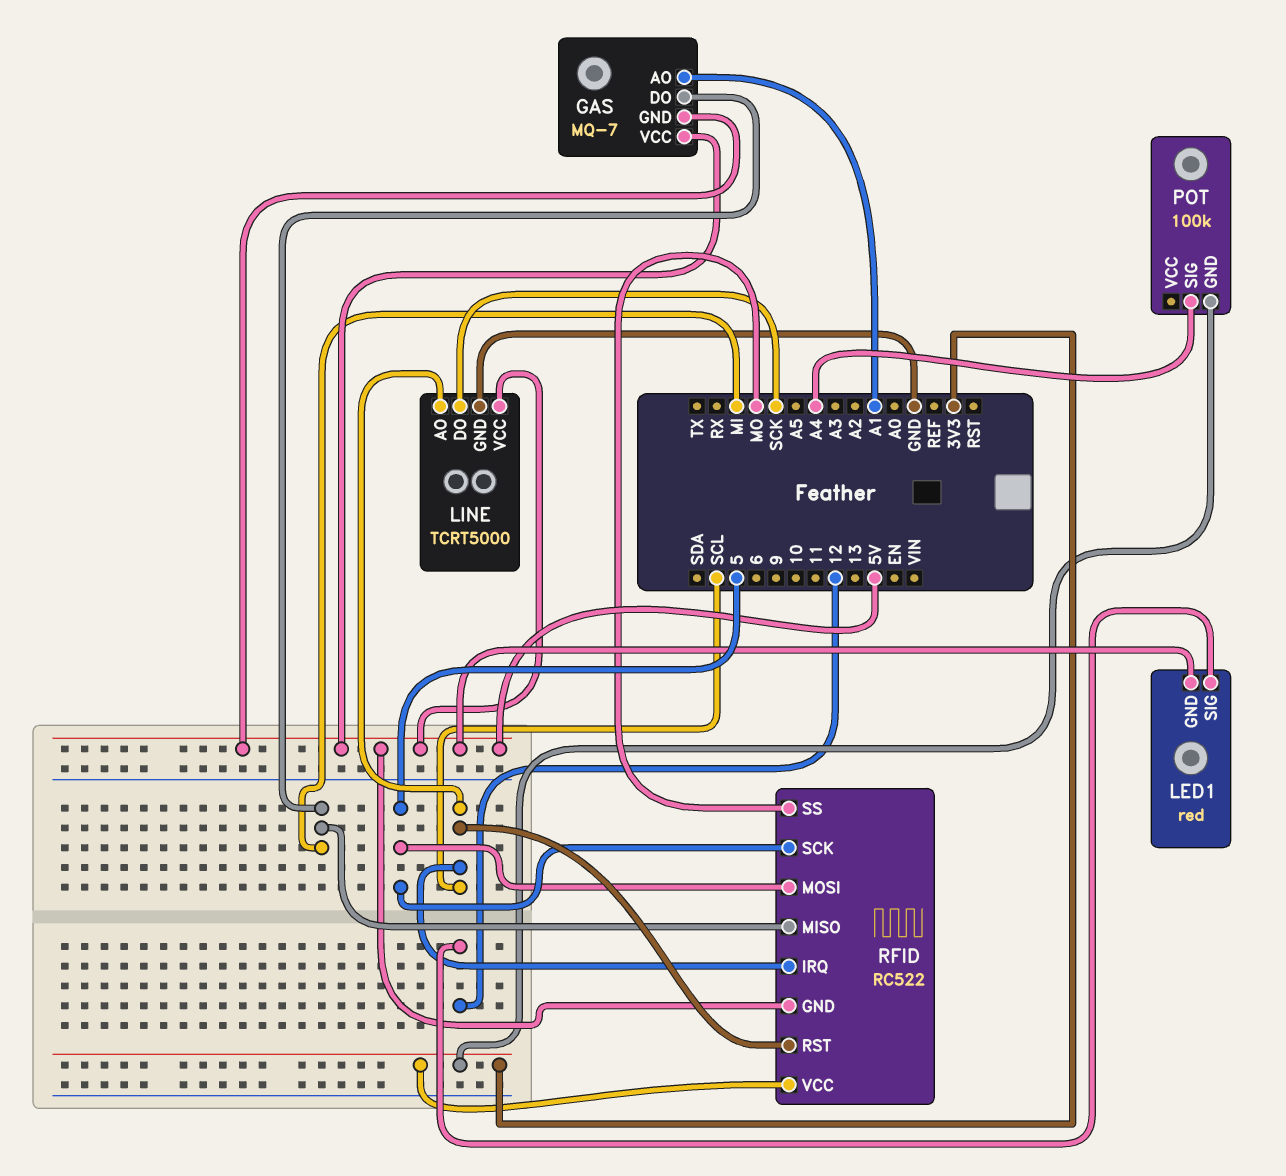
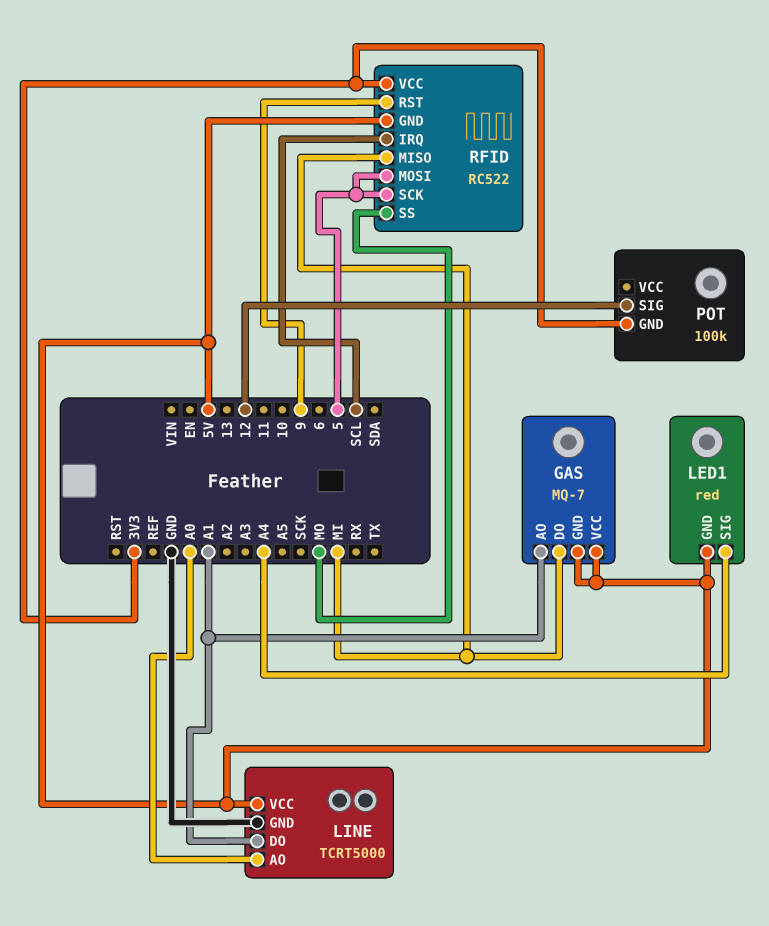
LED1 pin SIG: 12 -> A4
LINE pin AO: SCL -> A0
LINE pin DO: SCK -> A1
POT pin SIG: A4 -> 12
RFID pin RST: SCL -> 9

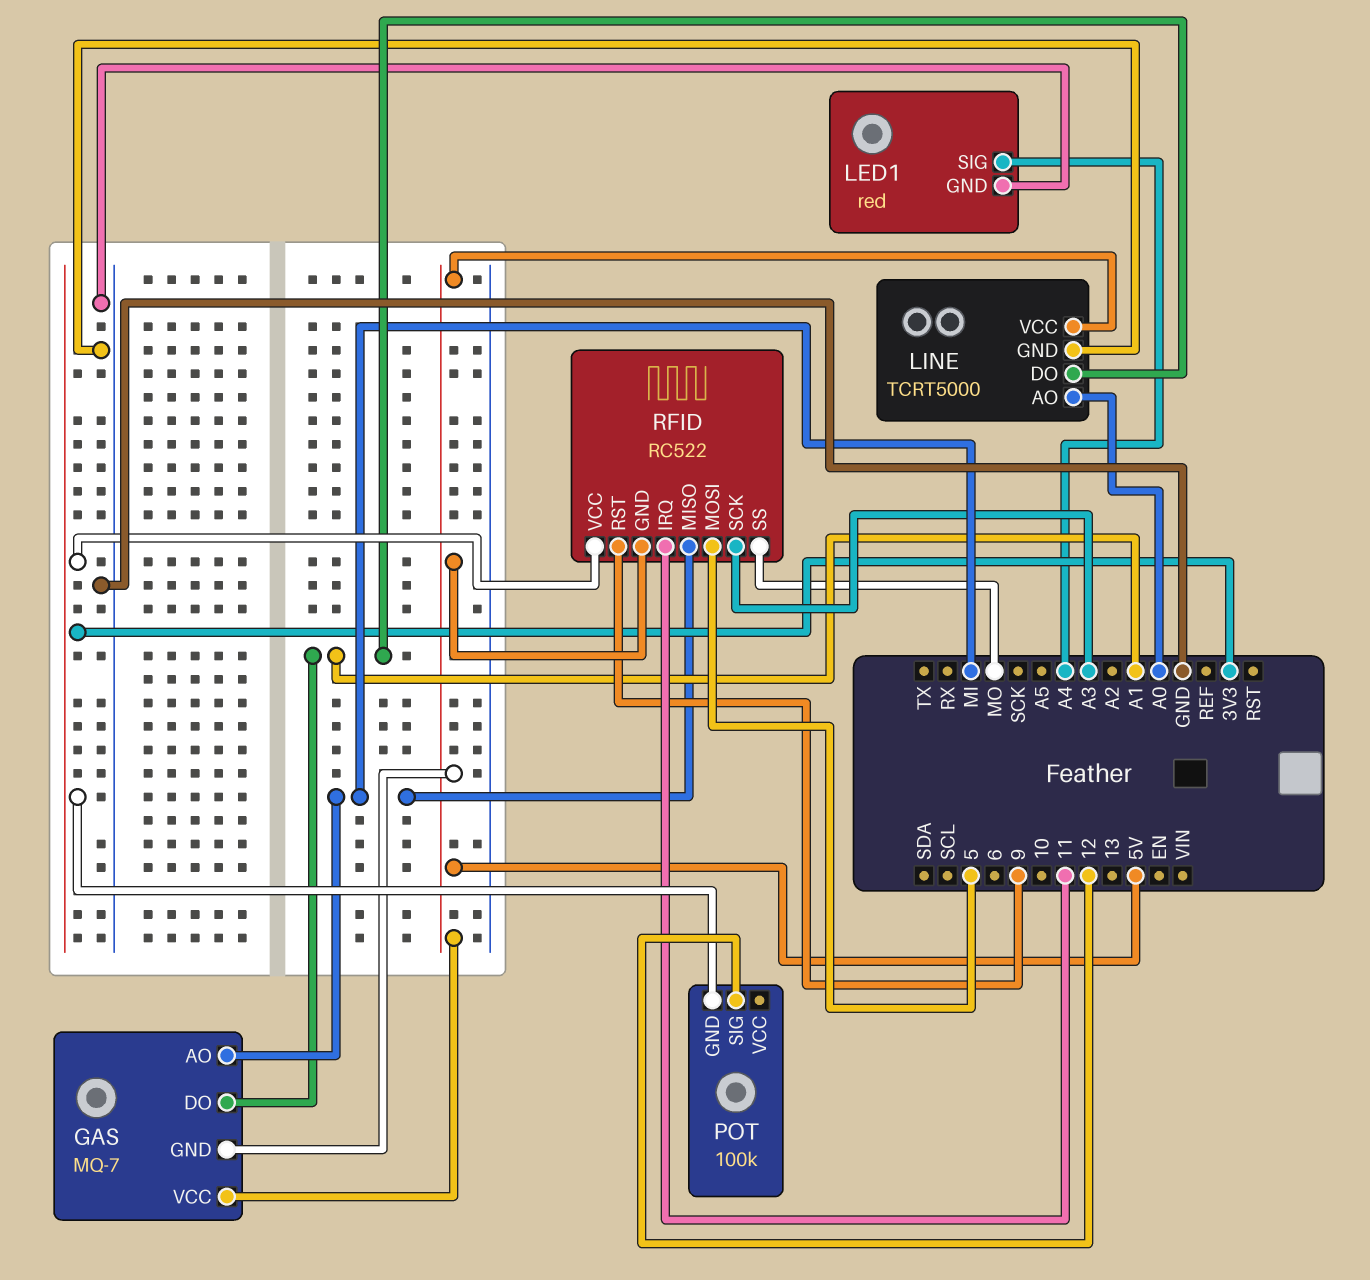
GAS pin AO: A1 -> MI
GAS pin DO: MI -> A1
LED1 pin GND: 5V -> GND
RFID pin IRQ: SCL -> 11
RFID pin SCK: 5 -> A3

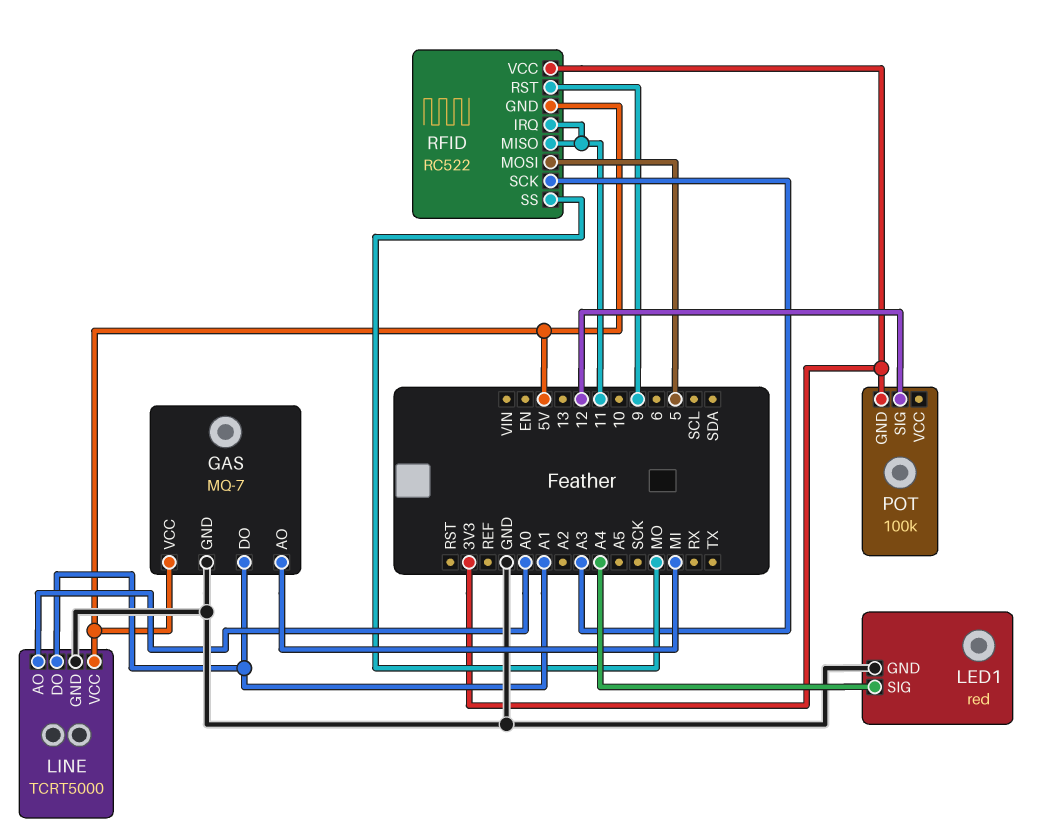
GAS pin GND: 5V -> GND
RFID pin MISO: MI -> 11

